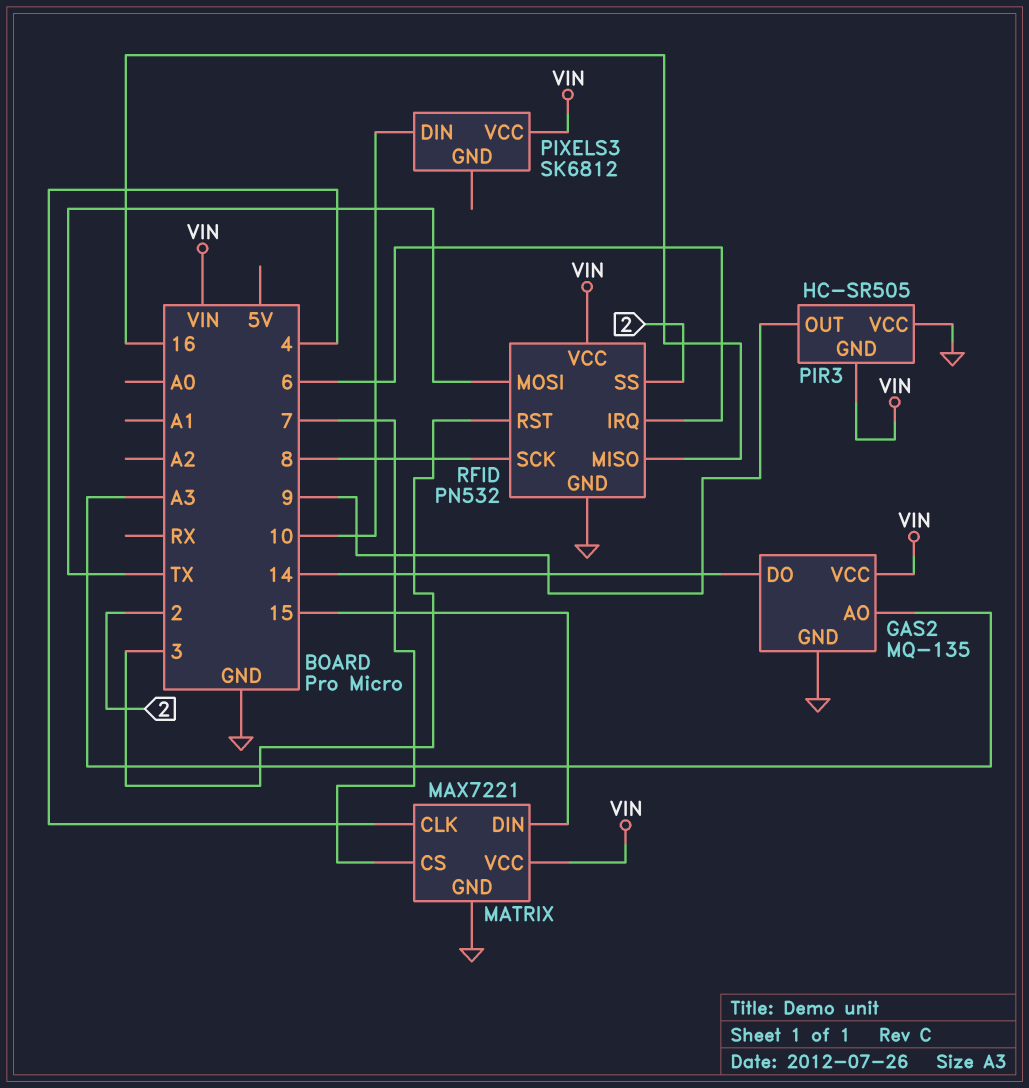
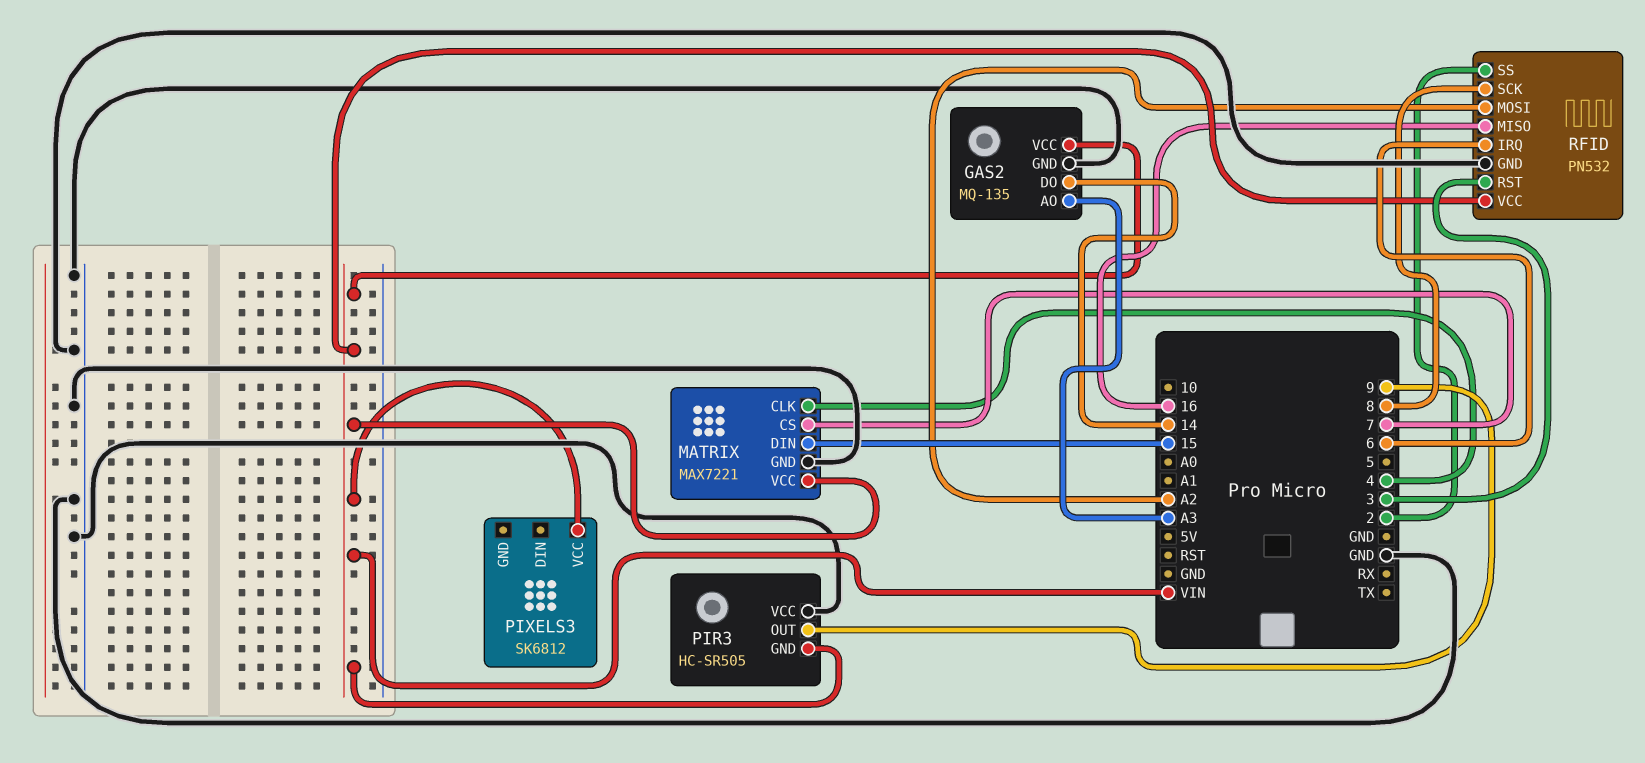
PIXELS3 pin DIN: 10 -> none
RFID pin MOSI: TX -> A2

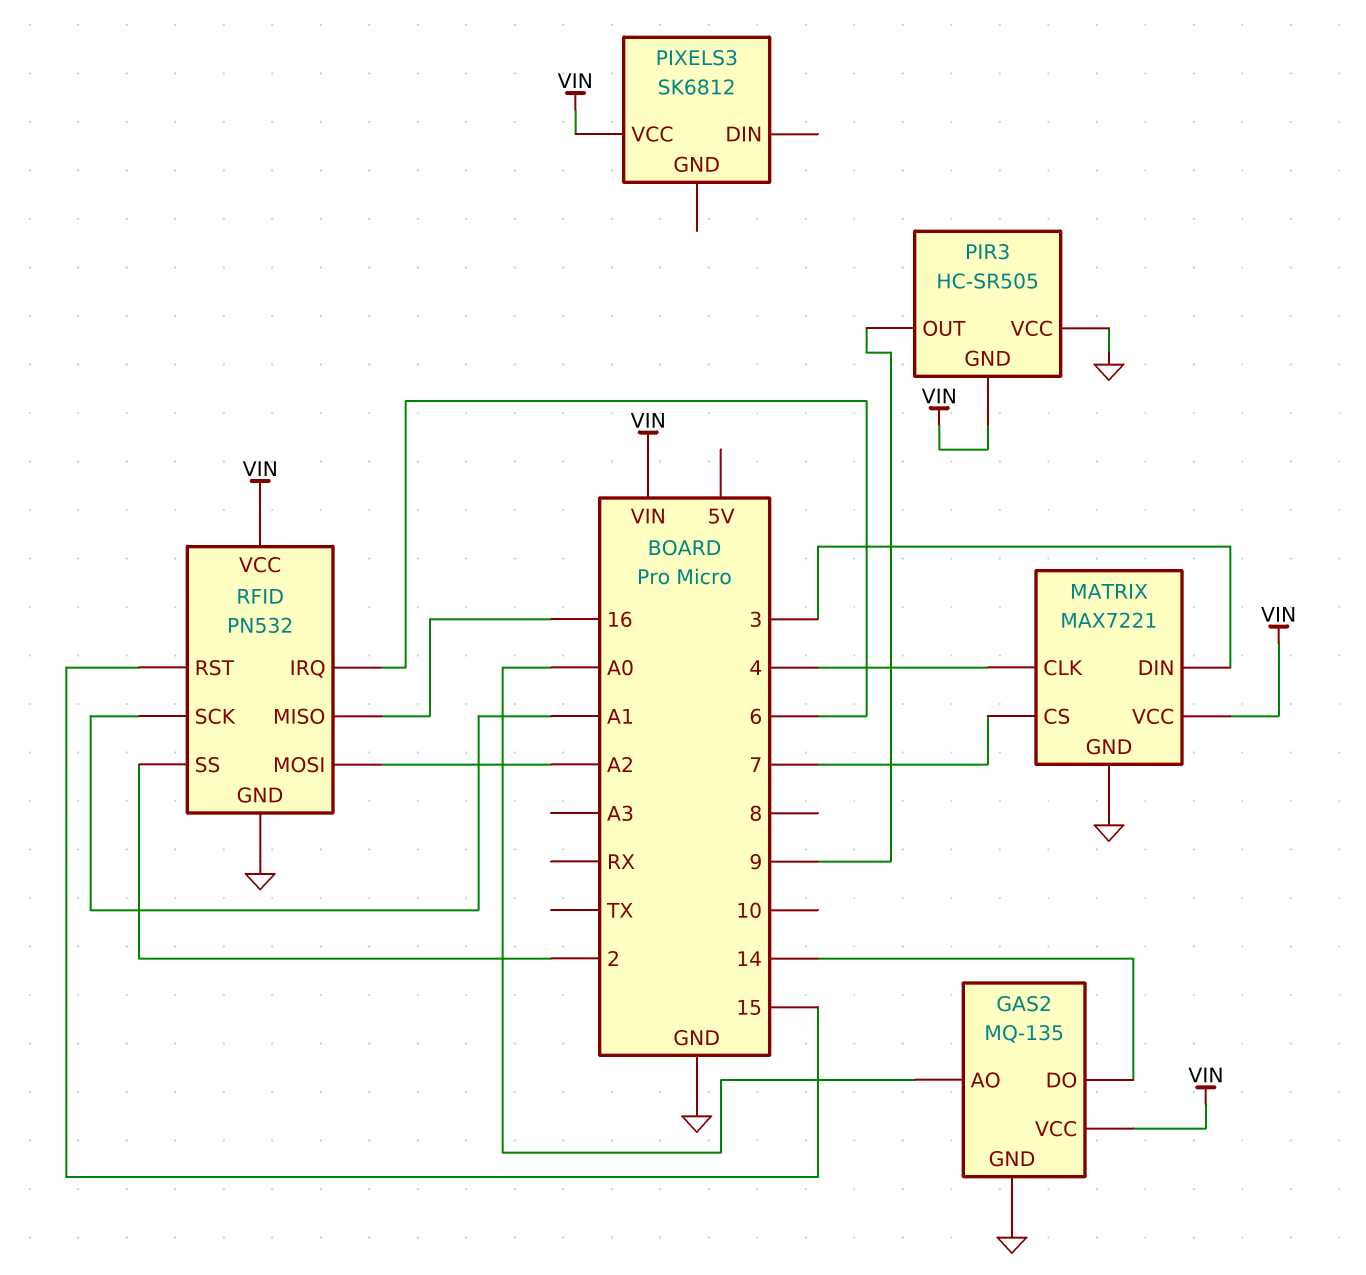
GAS2 pin AO: A3 -> A0
MATRIX pin DIN: 15 -> 3
RFID pin RST: 3 -> 15
RFID pin SCK: 8 -> A1

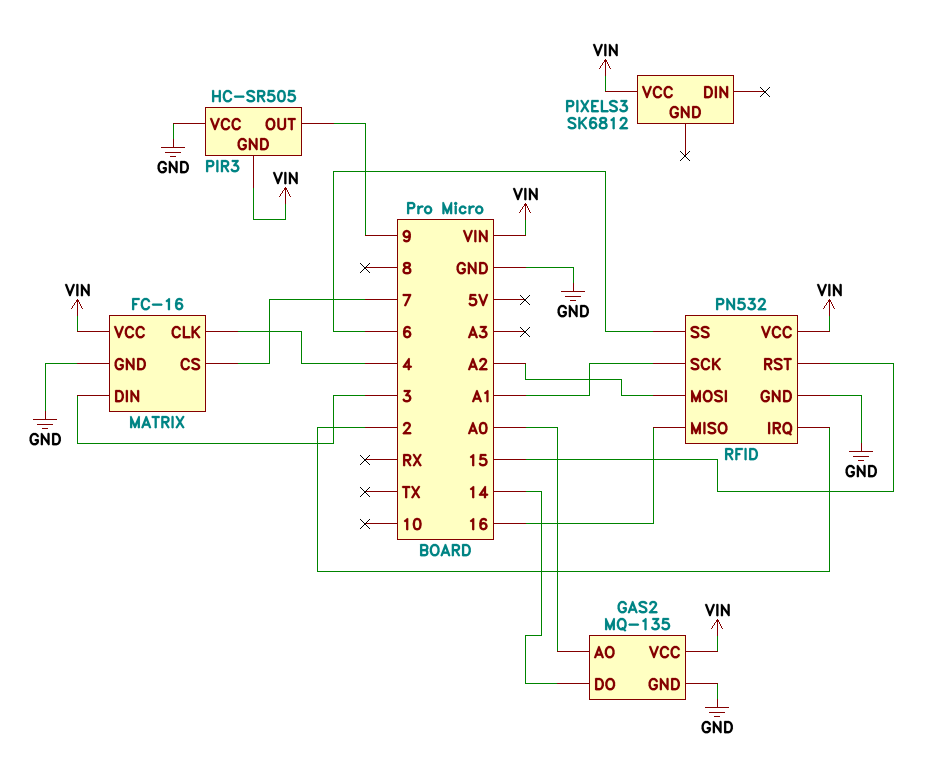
MATRIX: MAX7221 -> FC-16
RFID pin IRQ: 6 -> 2
RFID pin SS: 2 -> 6

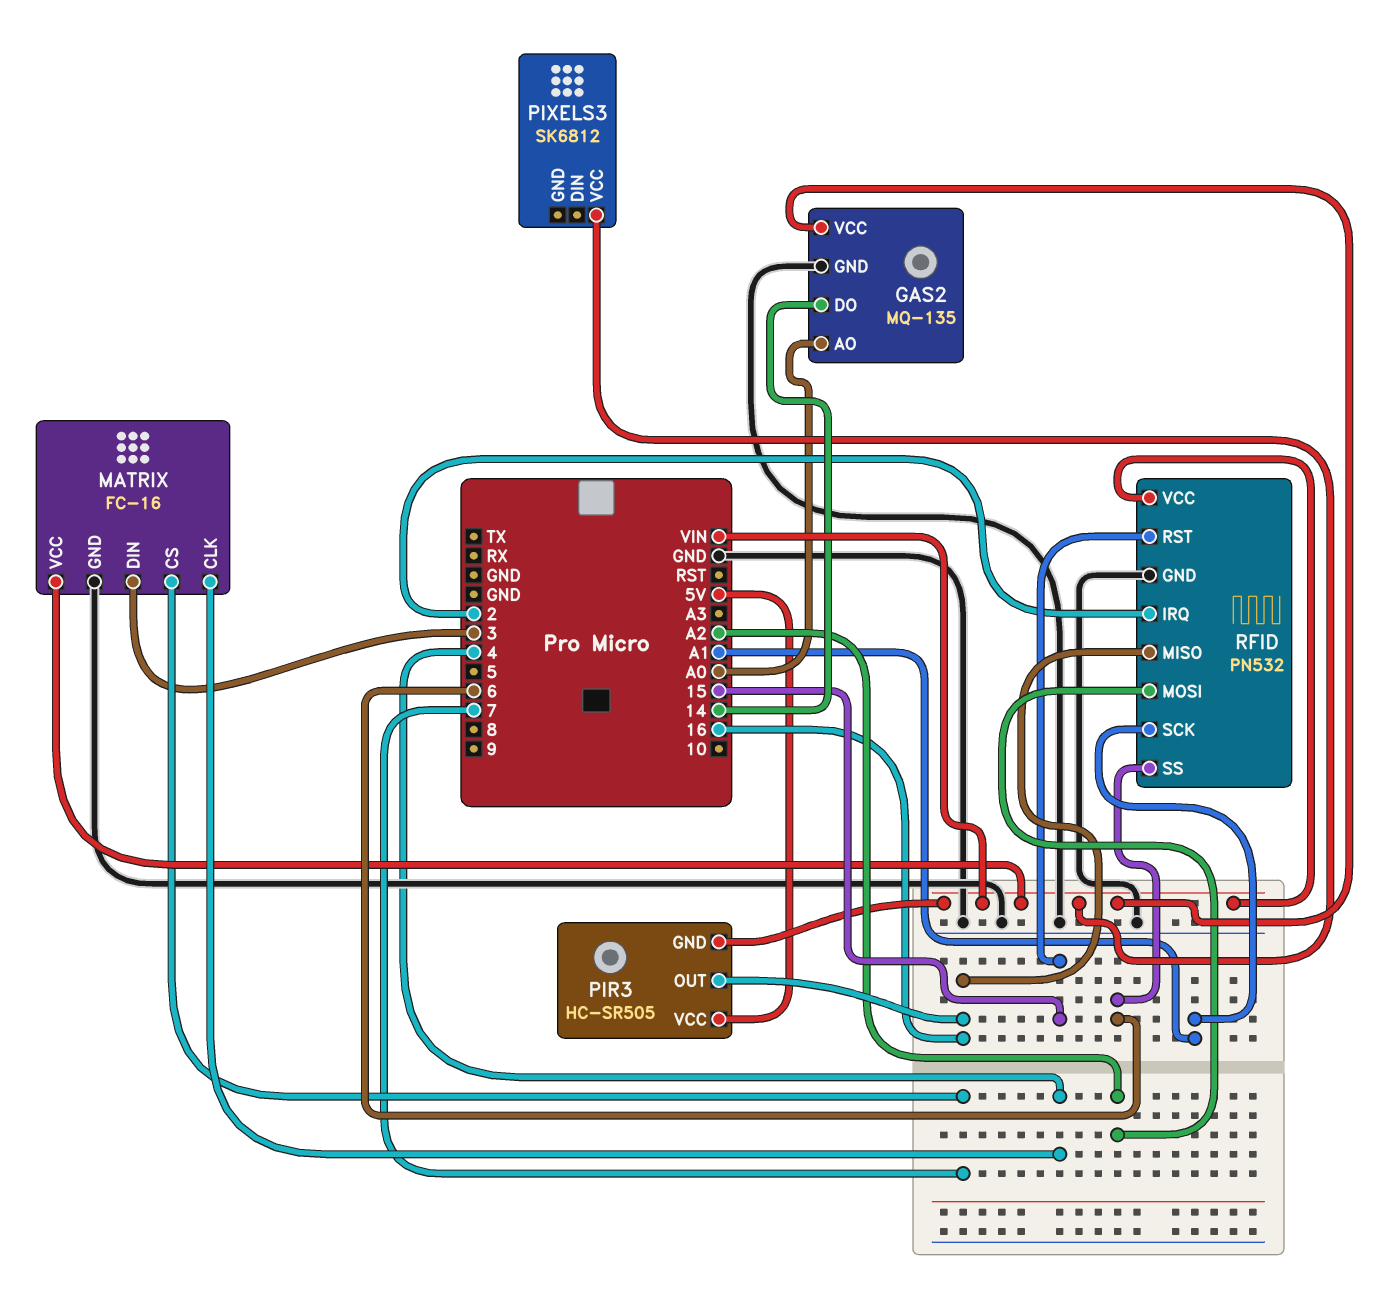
PIR3 pin OUT: 9 -> 16
PIR3 pin VCC: GND -> 5V

